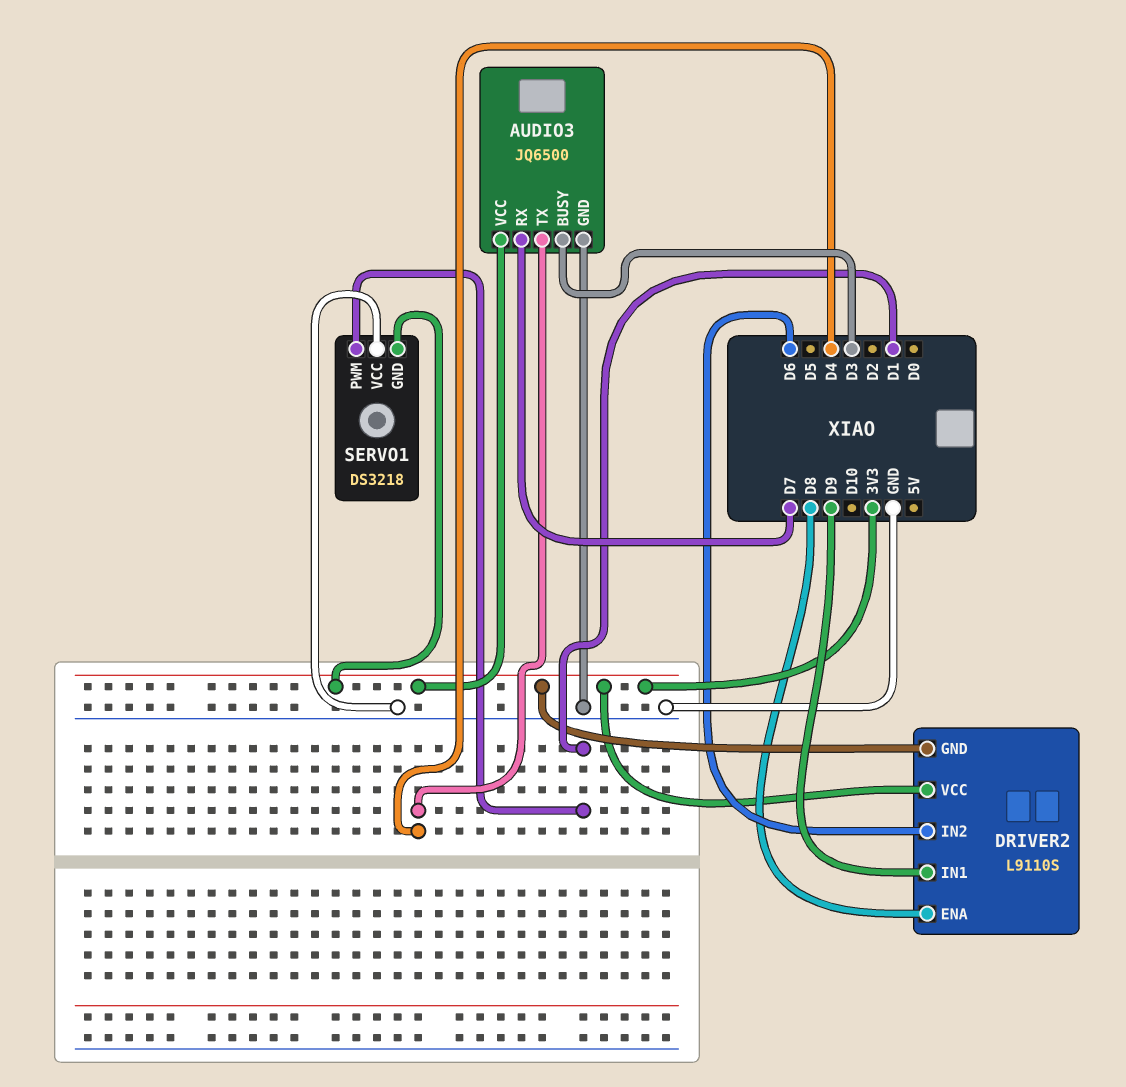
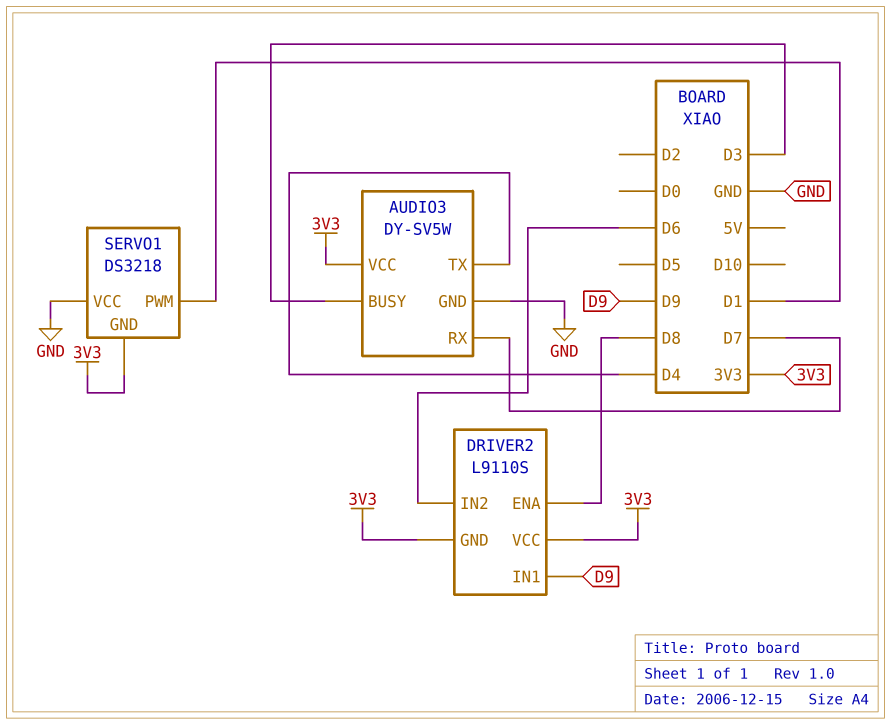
AUDIO3: JQ6500 -> DY-SV5W

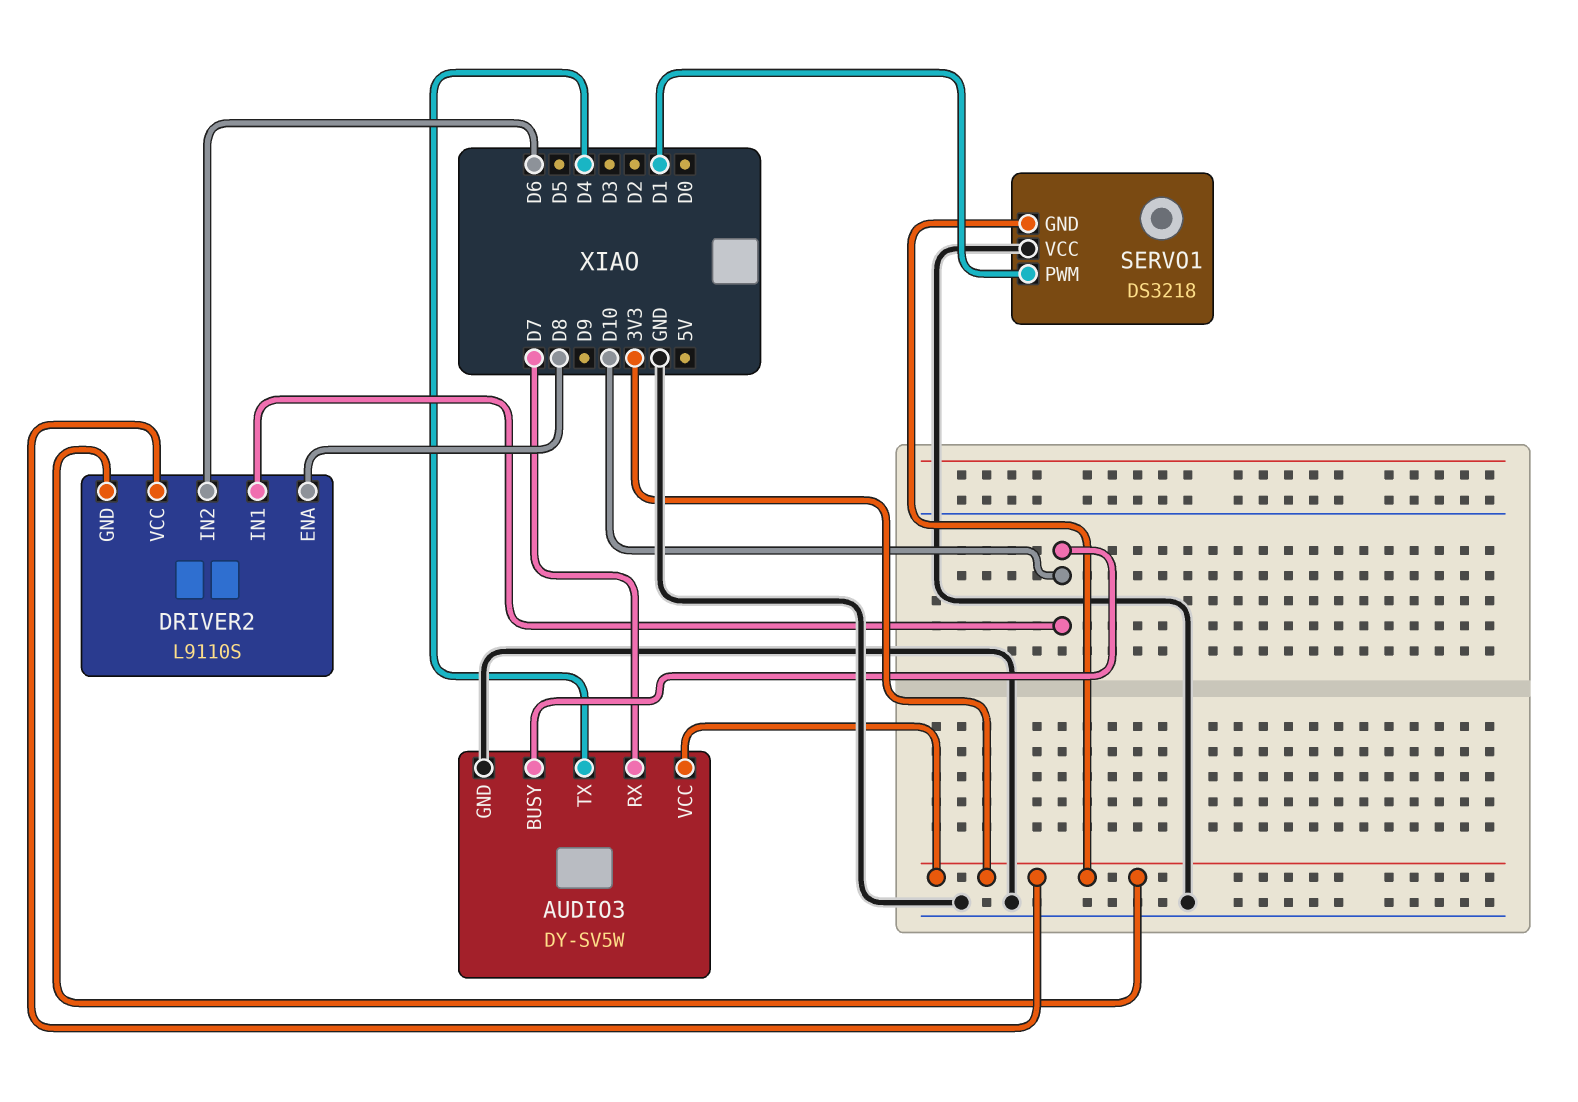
AUDIO3 pin BUSY: D3 -> D10
DRIVER2 pin IN1: D9 -> D10

